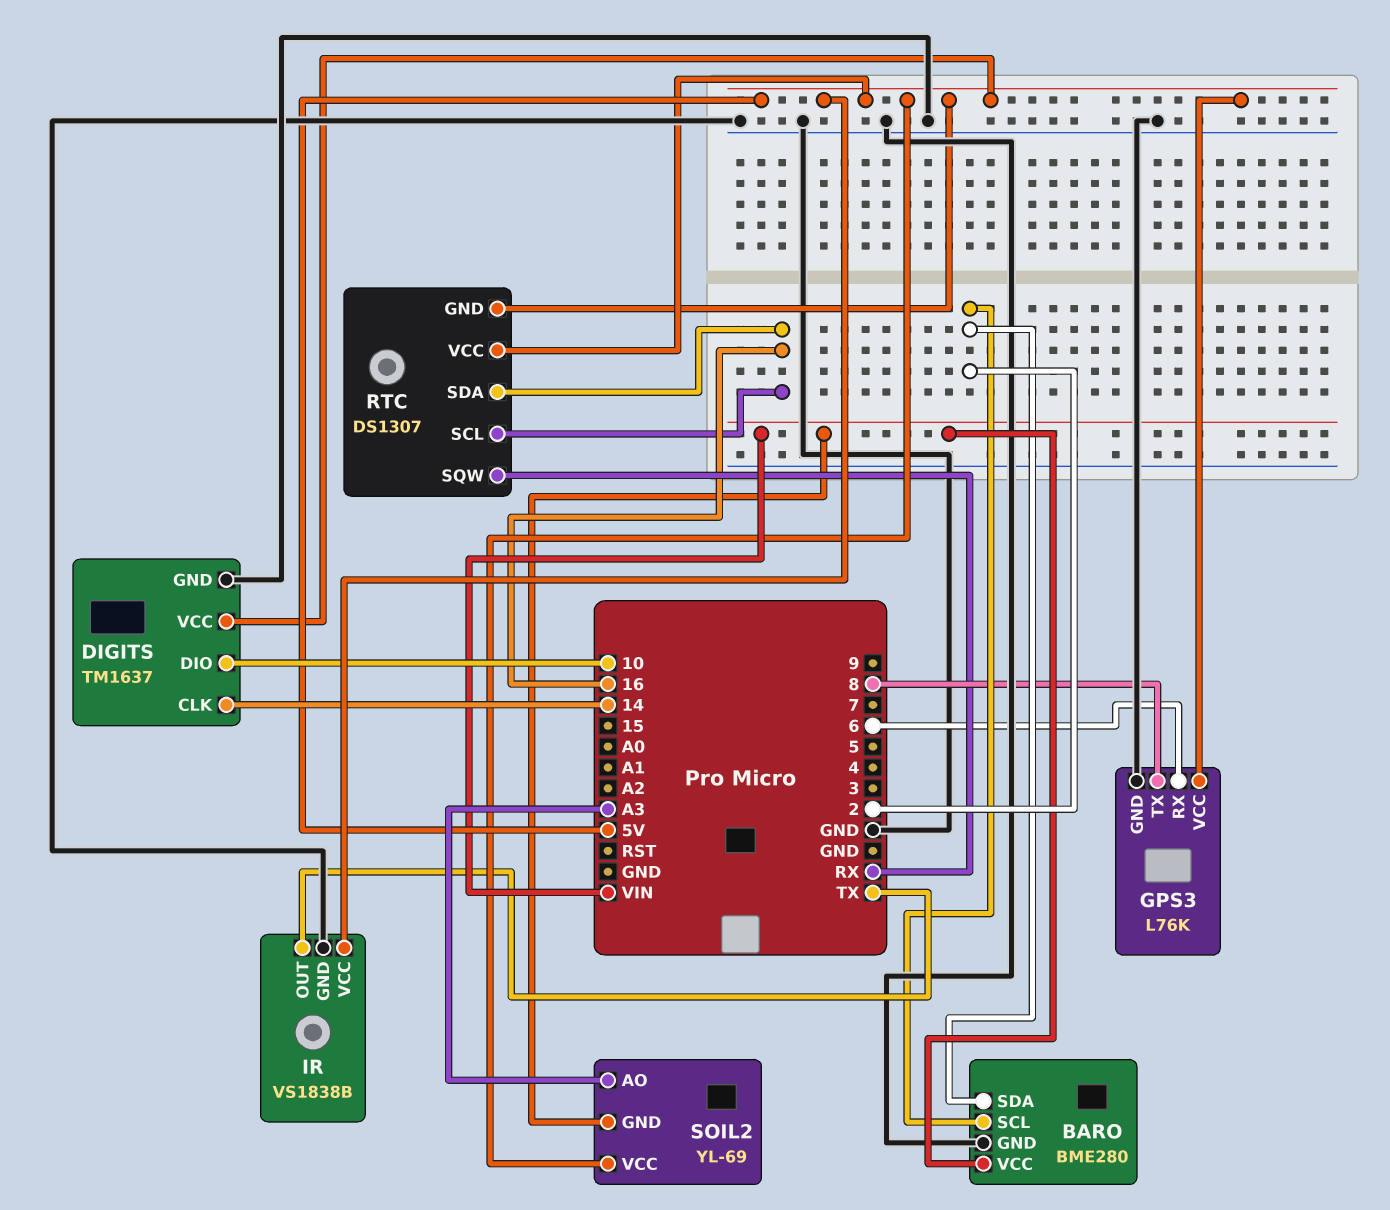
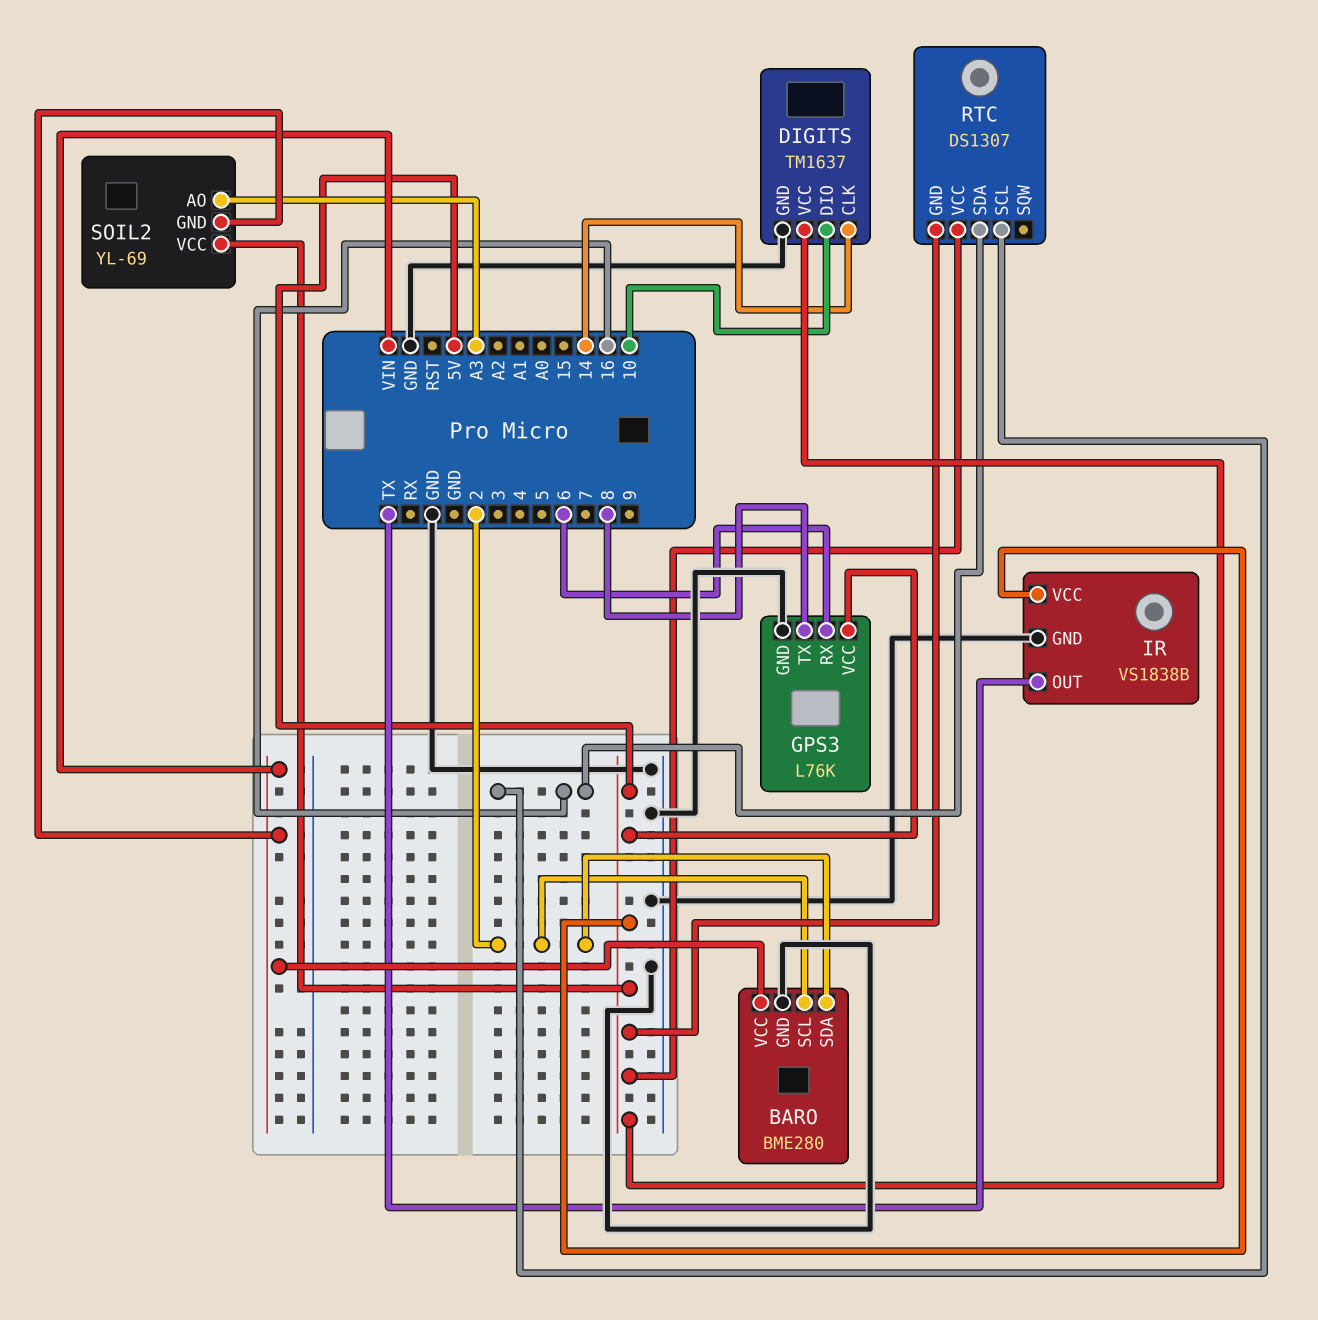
RTC pin SQW: RX -> none

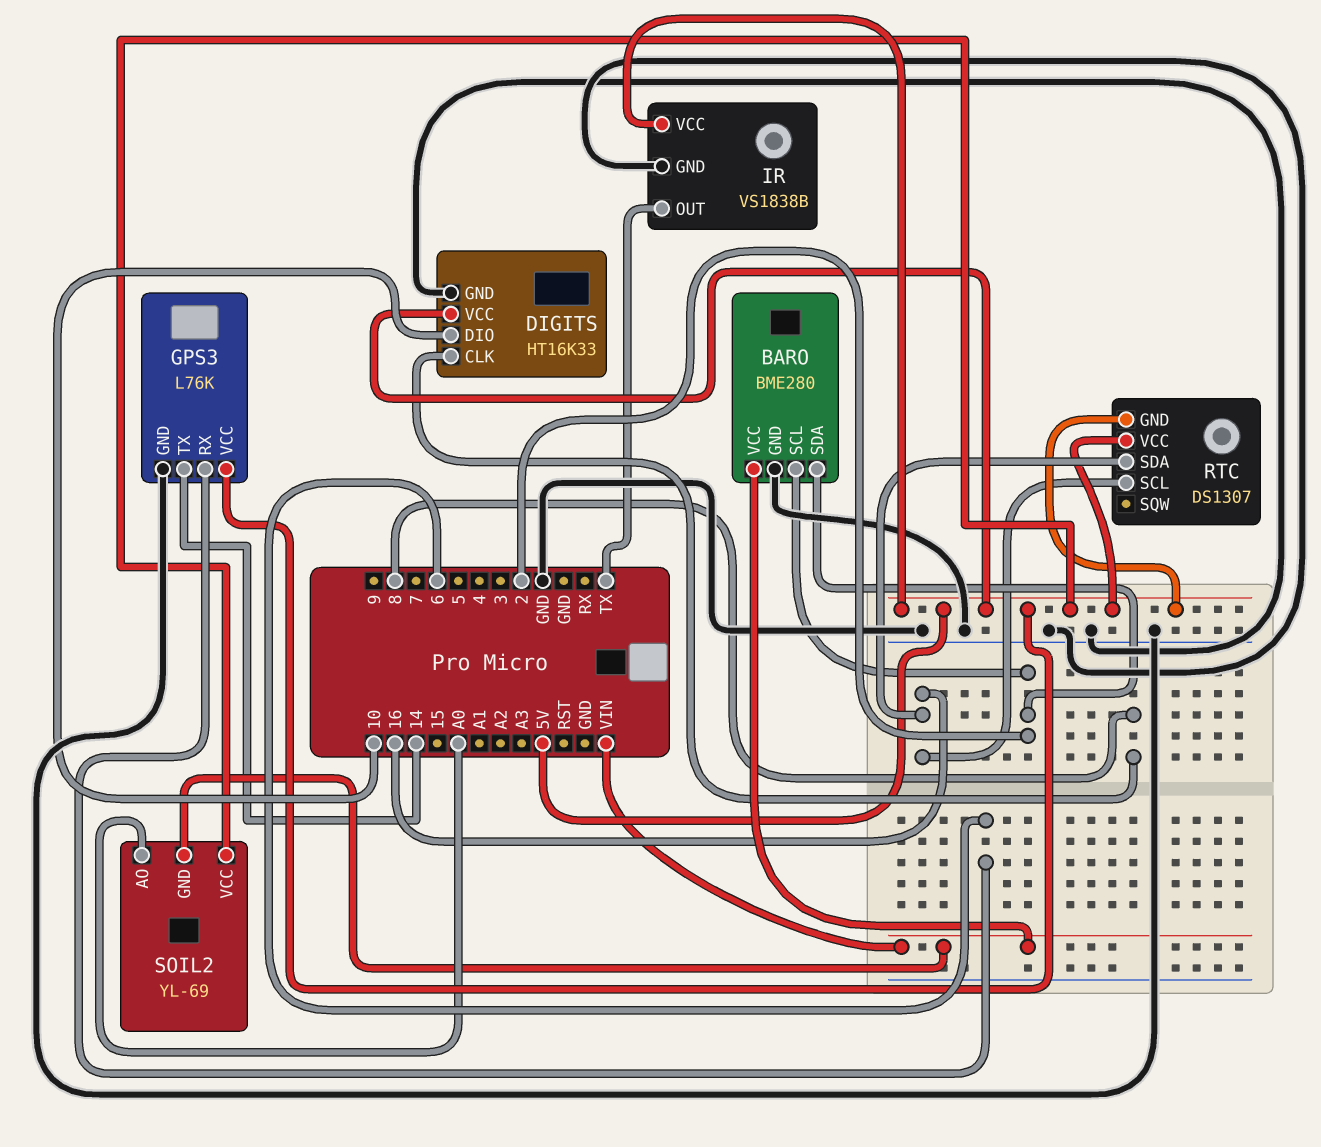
DIGITS: TM1637 -> HT16K33
DIGITS pin CLK: 14 -> 8
GPS3 pin TX: 8 -> 14
SOIL2 pin AO: A3 -> A0

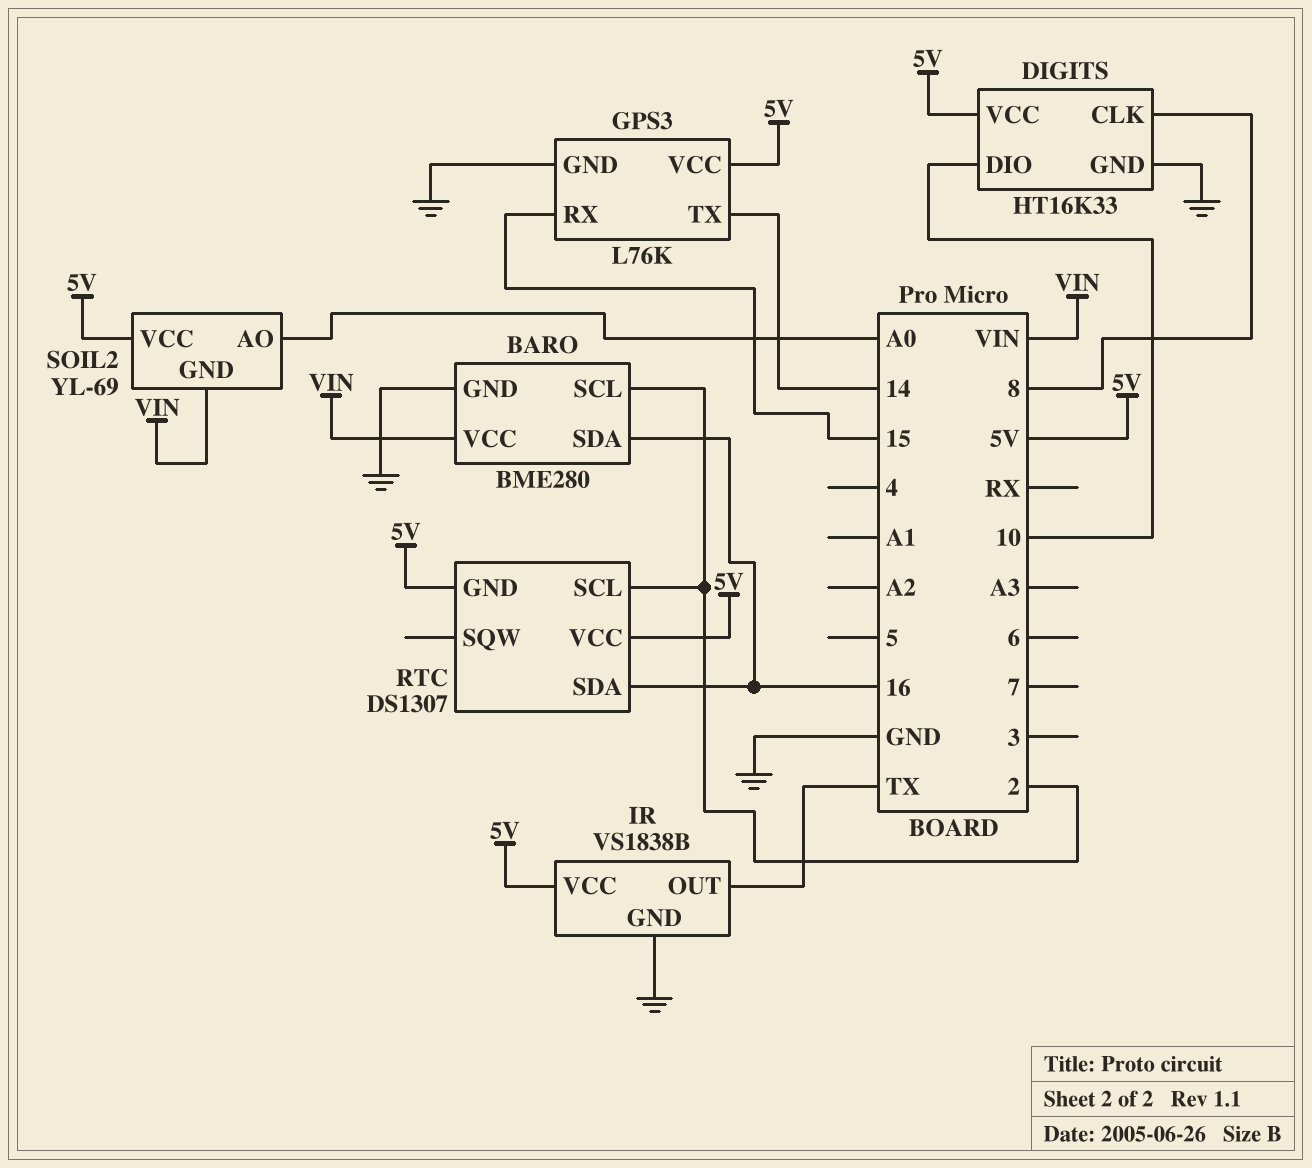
BARO pin SDA: 2 -> 16
GPS3 pin RX: 6 -> 15
RTC pin SCL: 16 -> 2

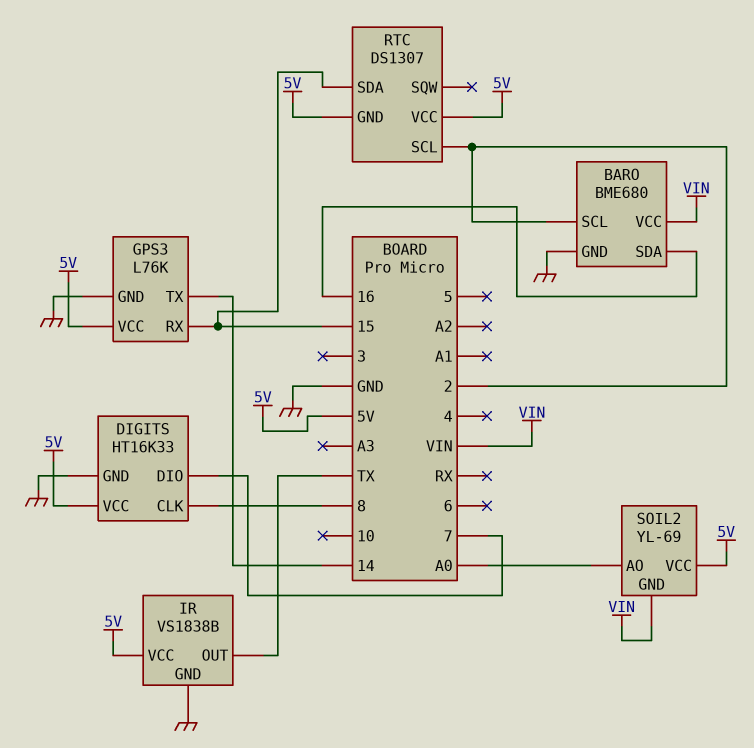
BARO: BME280 -> BME680
DIGITS pin DIO: 10 -> 7
RTC pin SDA: 16 -> 15

